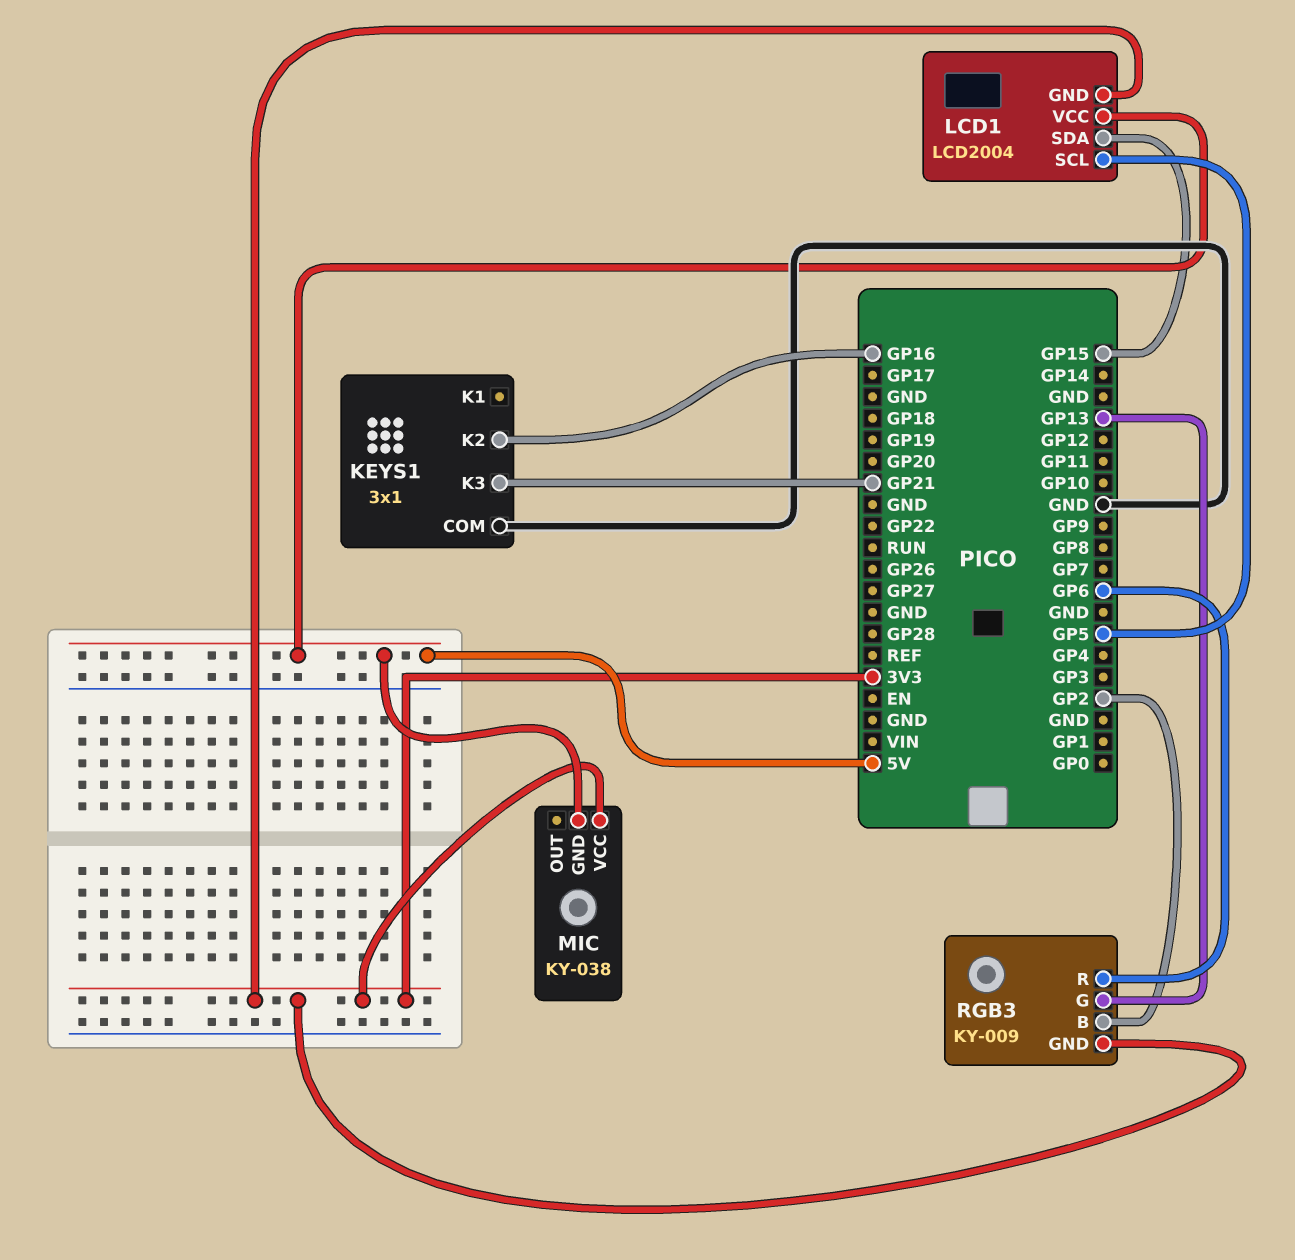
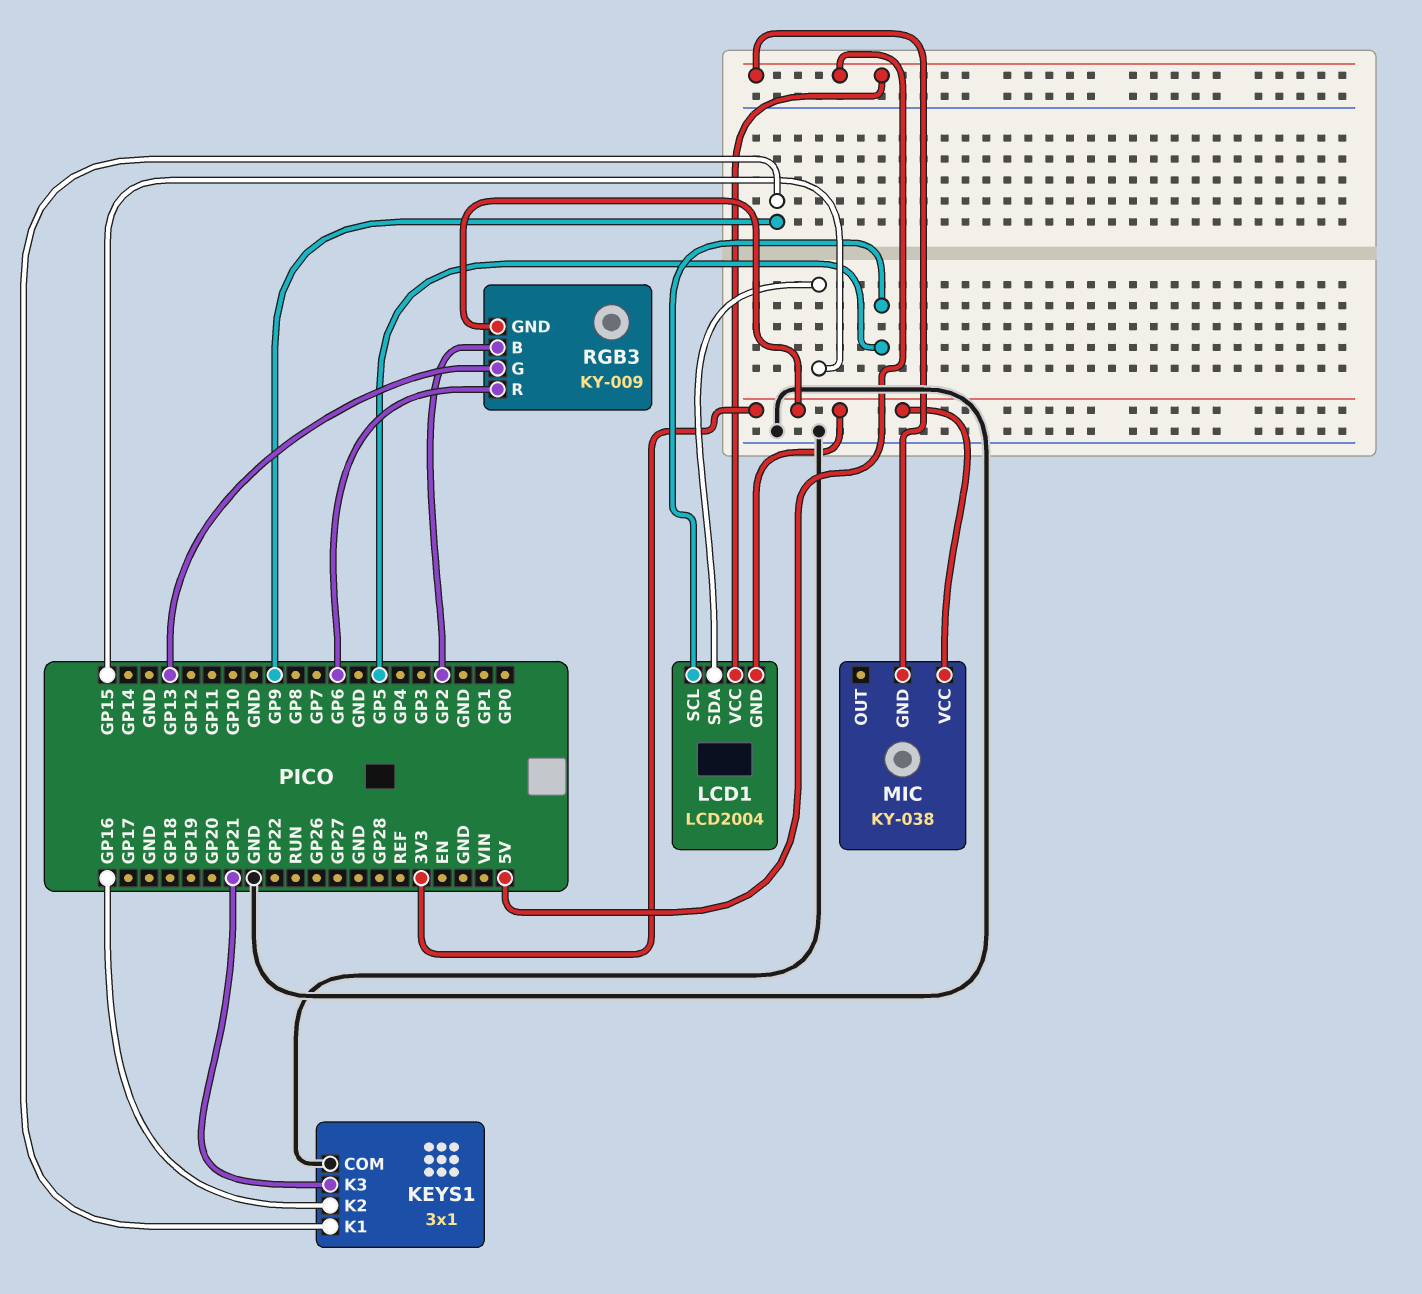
KEYS1 pin K1: none -> GP9

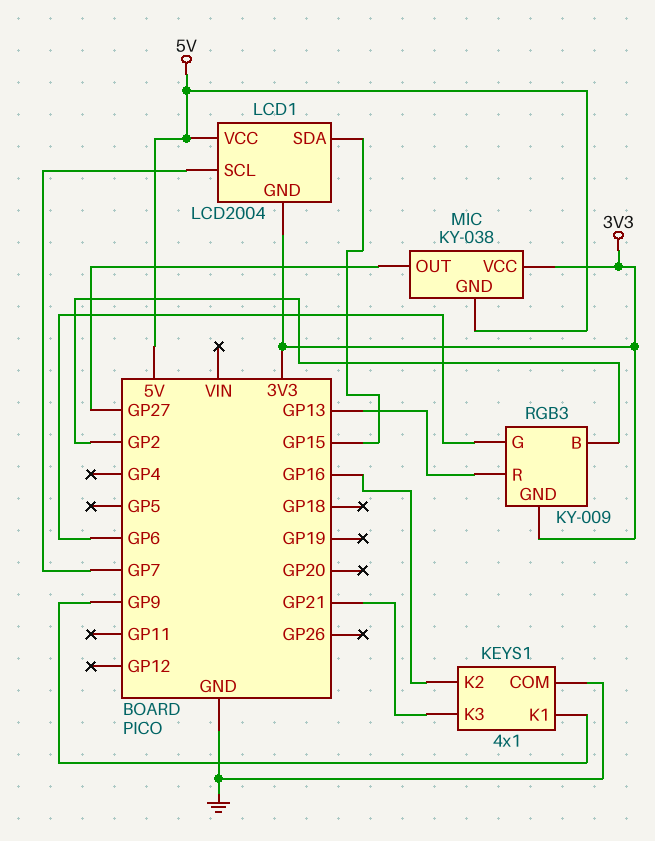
KEYS1: 3x1 -> 4x1
LCD1 pin SCL: GP5 -> GP7
MIC pin OUT: none -> GP27
RGB3 pin G: GP13 -> GP6
RGB3 pin R: GP6 -> GP13

